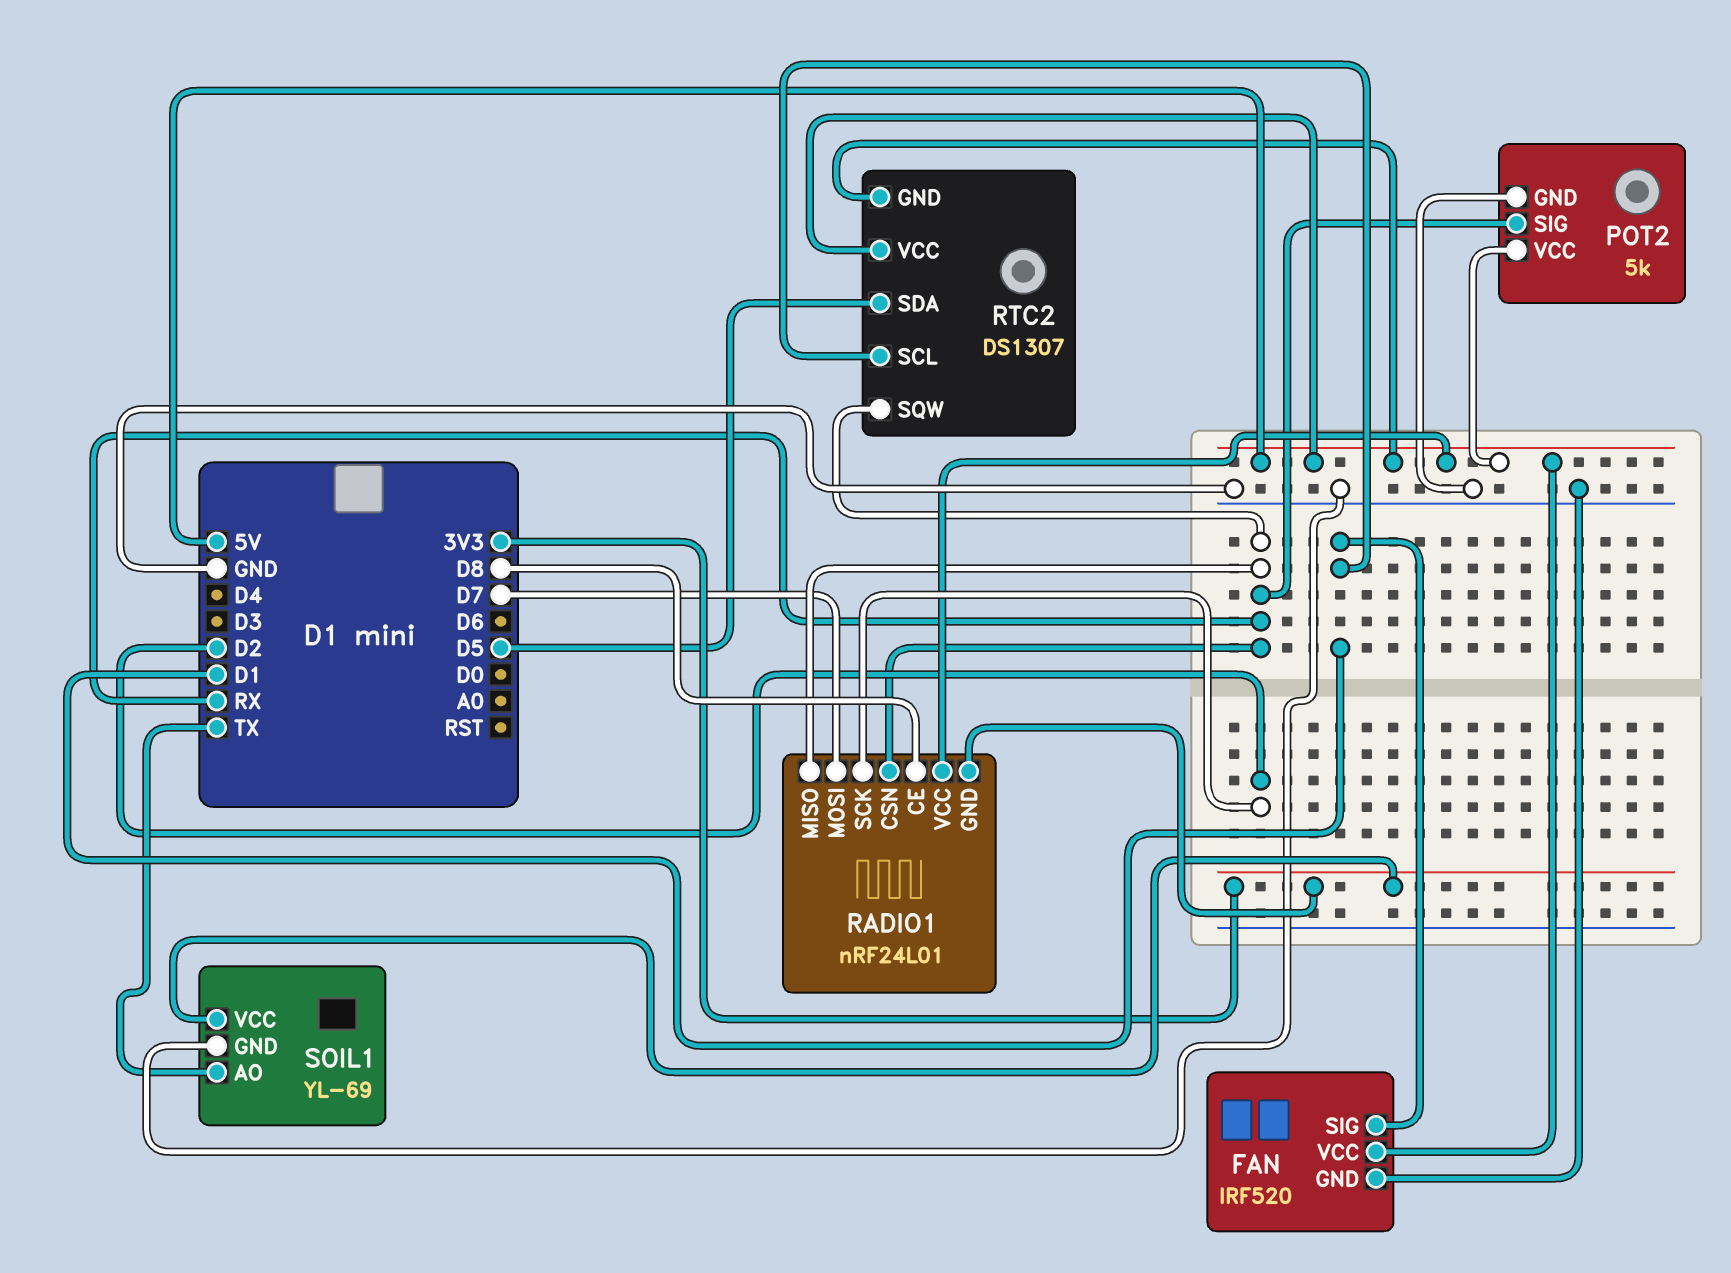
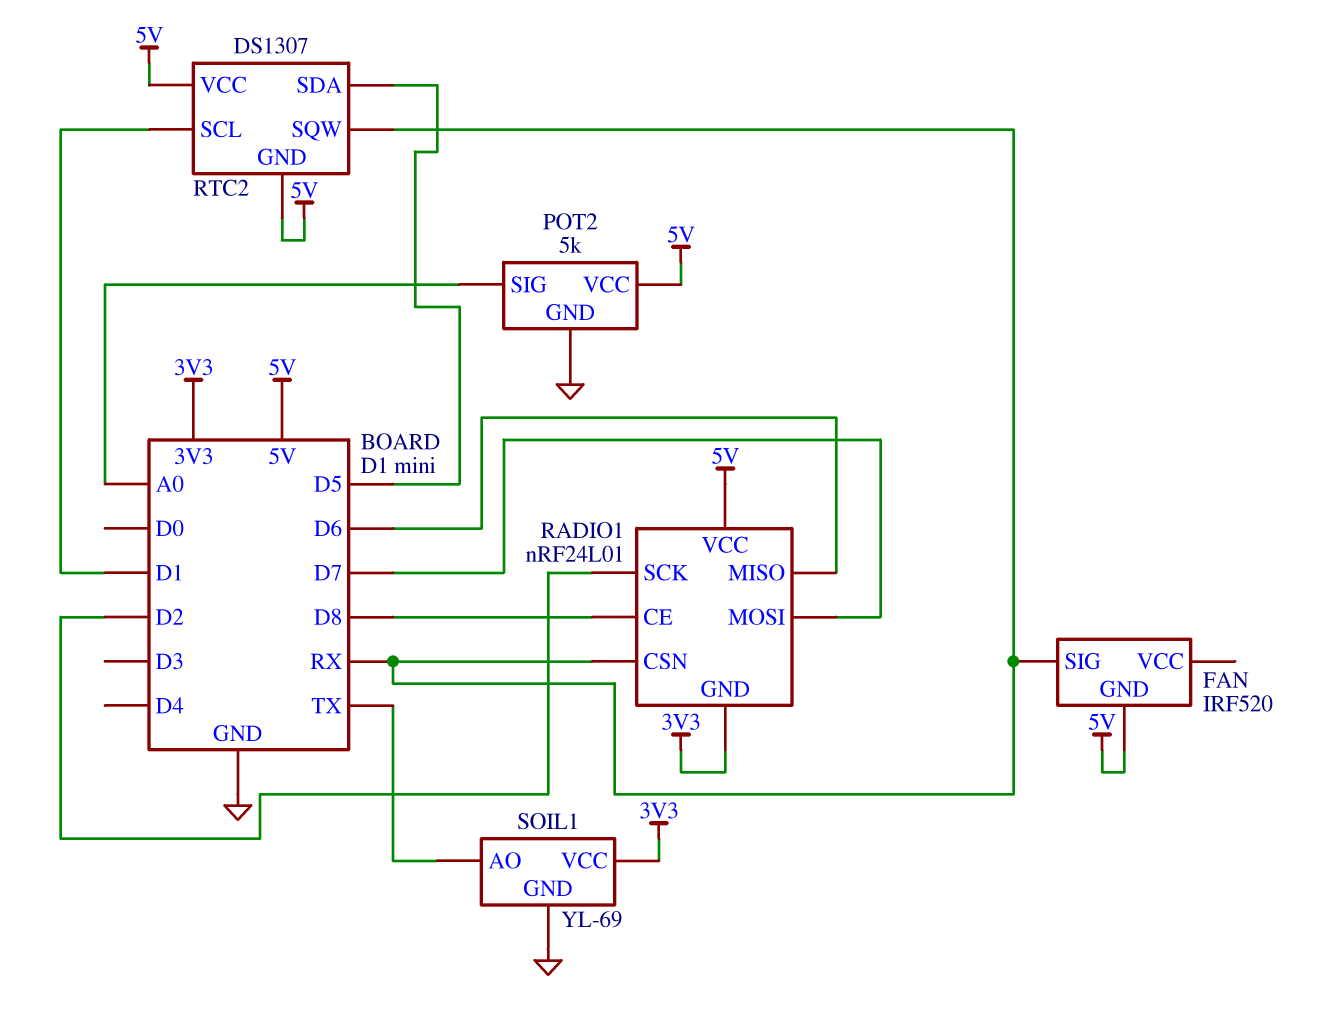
FAN pin GND: GND -> 5V
FAN pin SIG: D1 -> RX
FAN pin VCC: 5V -> none
POT2 pin SIG: RX -> A0
RADIO1 pin MISO: RX -> D6

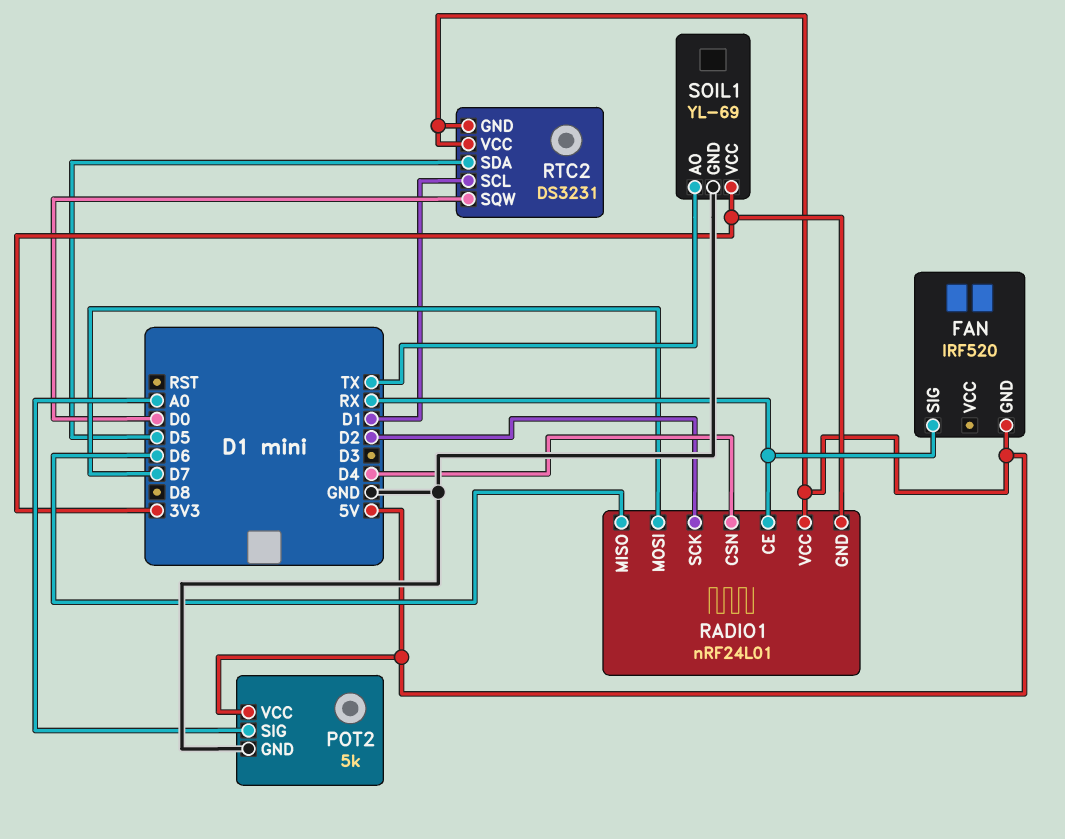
RADIO1 pin CE: D8 -> RX
RADIO1 pin CSN: RX -> D4
RTC2: DS1307 -> DS3231
RTC2 pin SQW: RX -> D0

